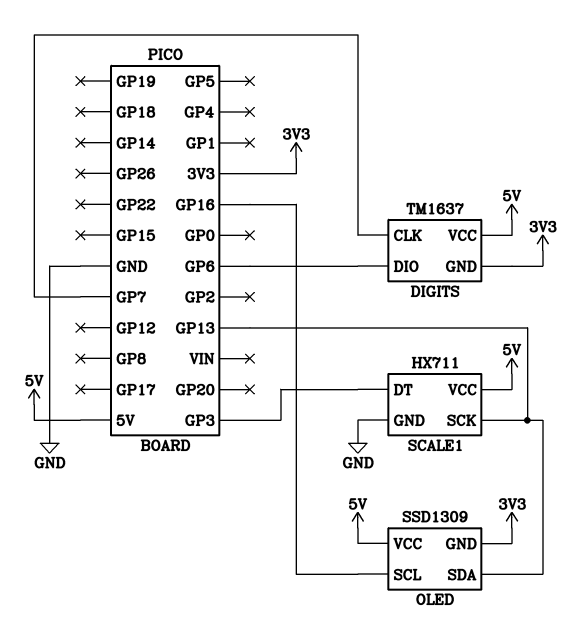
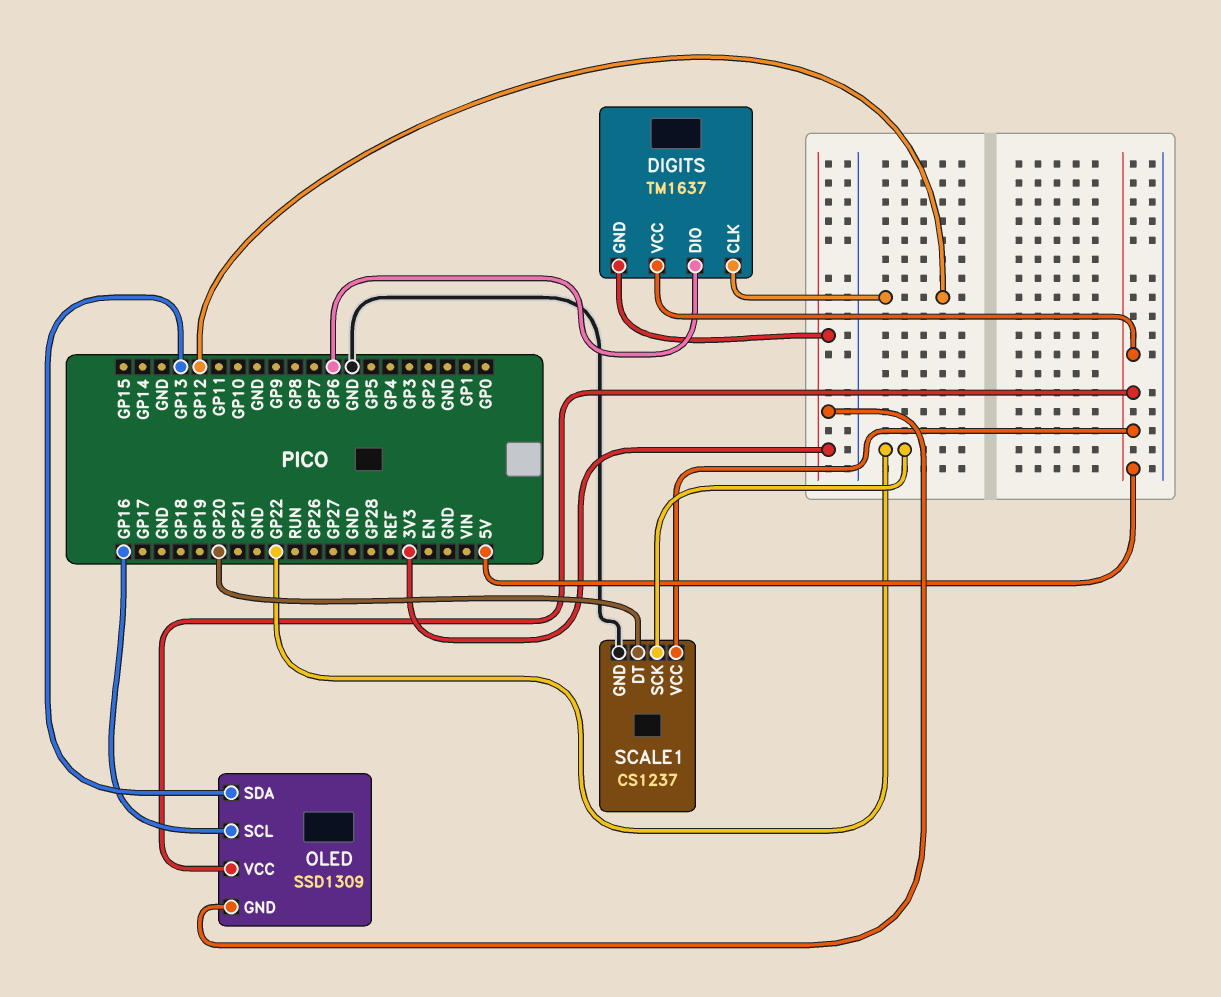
DIGITS pin CLK: GP7 -> GP12
SCALE1: HX711 -> CS1237
SCALE1 pin DT: GP3 -> GP20
SCALE1 pin SCK: GP13 -> GP22

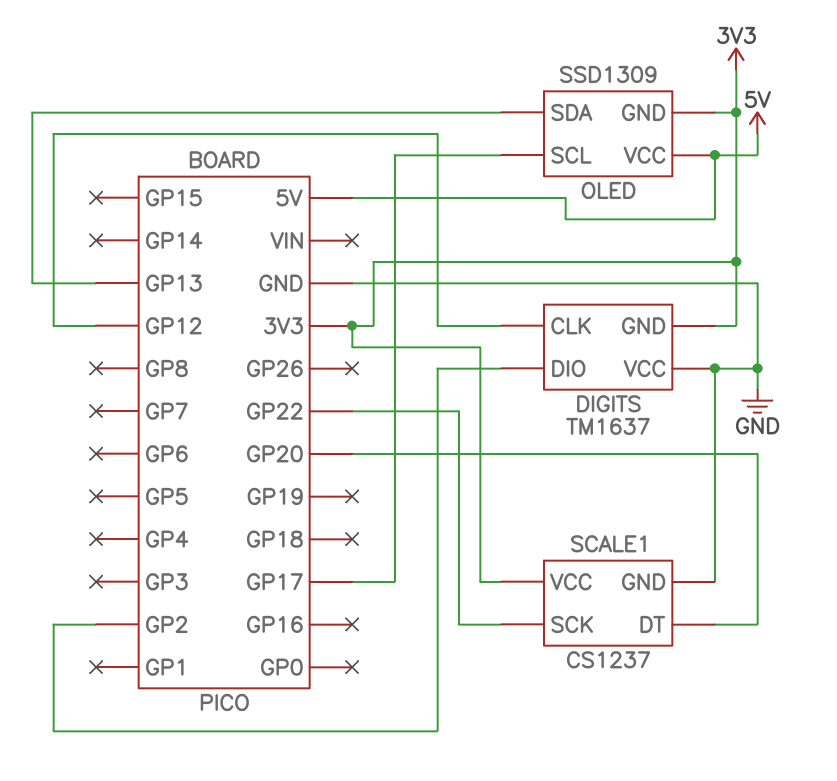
DIGITS pin DIO: GP6 -> GP2
DIGITS pin VCC: 5V -> GND
OLED pin SCL: GP16 -> GP17
SCALE1 pin VCC: 5V -> 3V3

